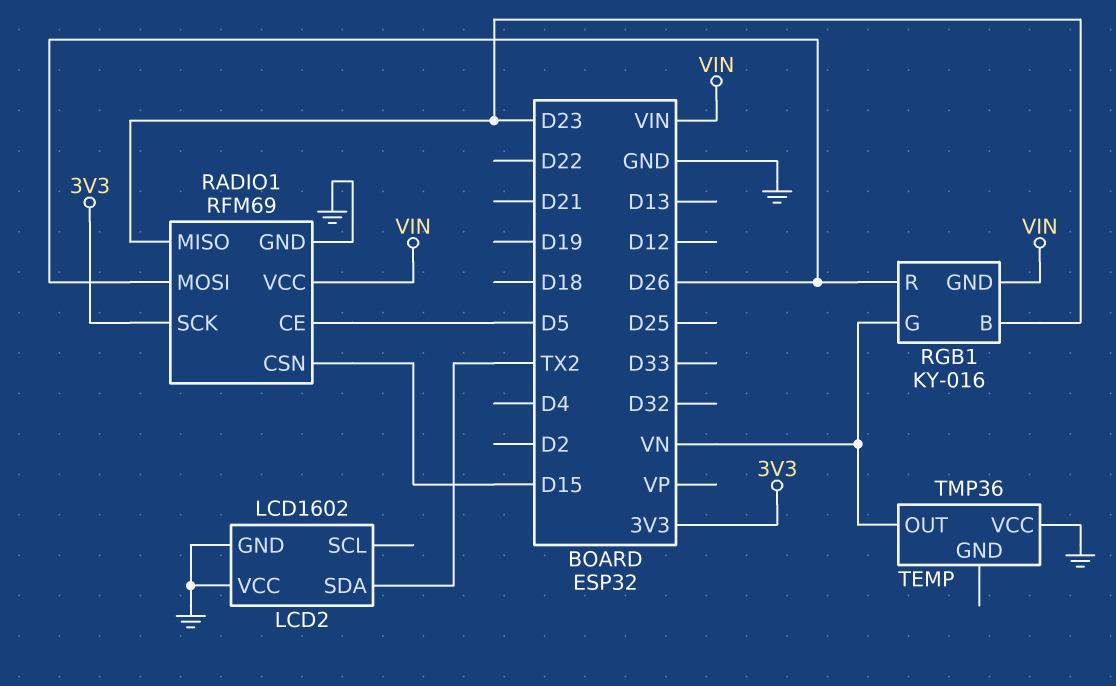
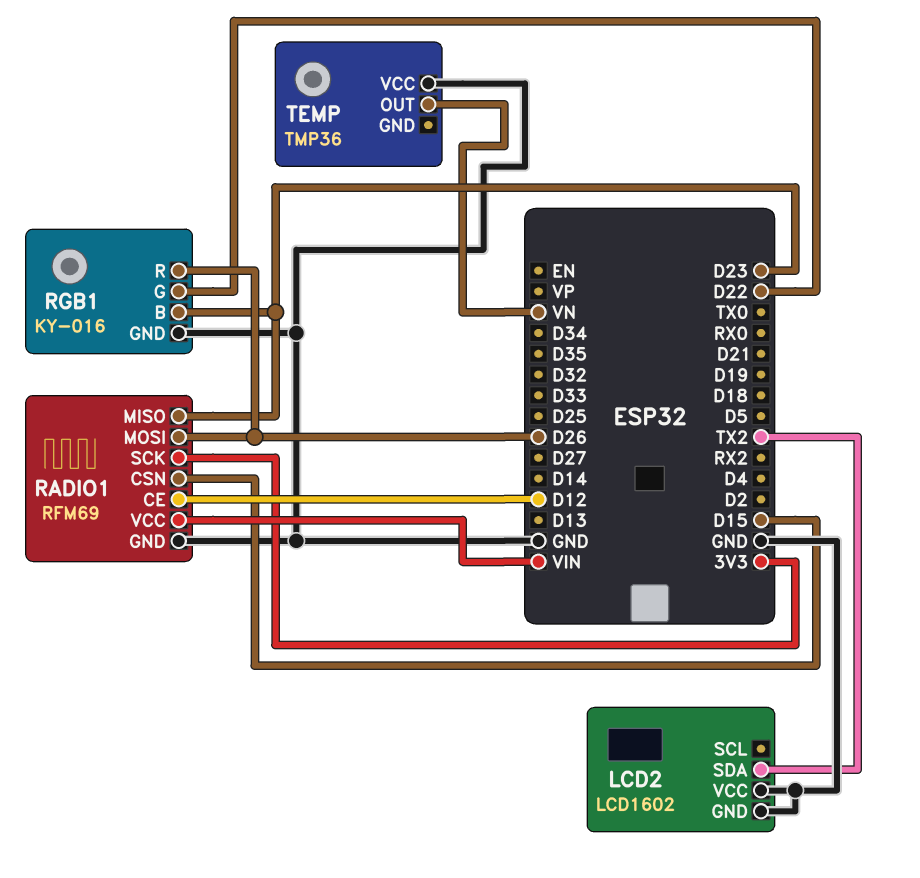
RADIO1 pin CE: D5 -> D12
RGB1 pin G: VN -> D22
RGB1 pin GND: VIN -> GND

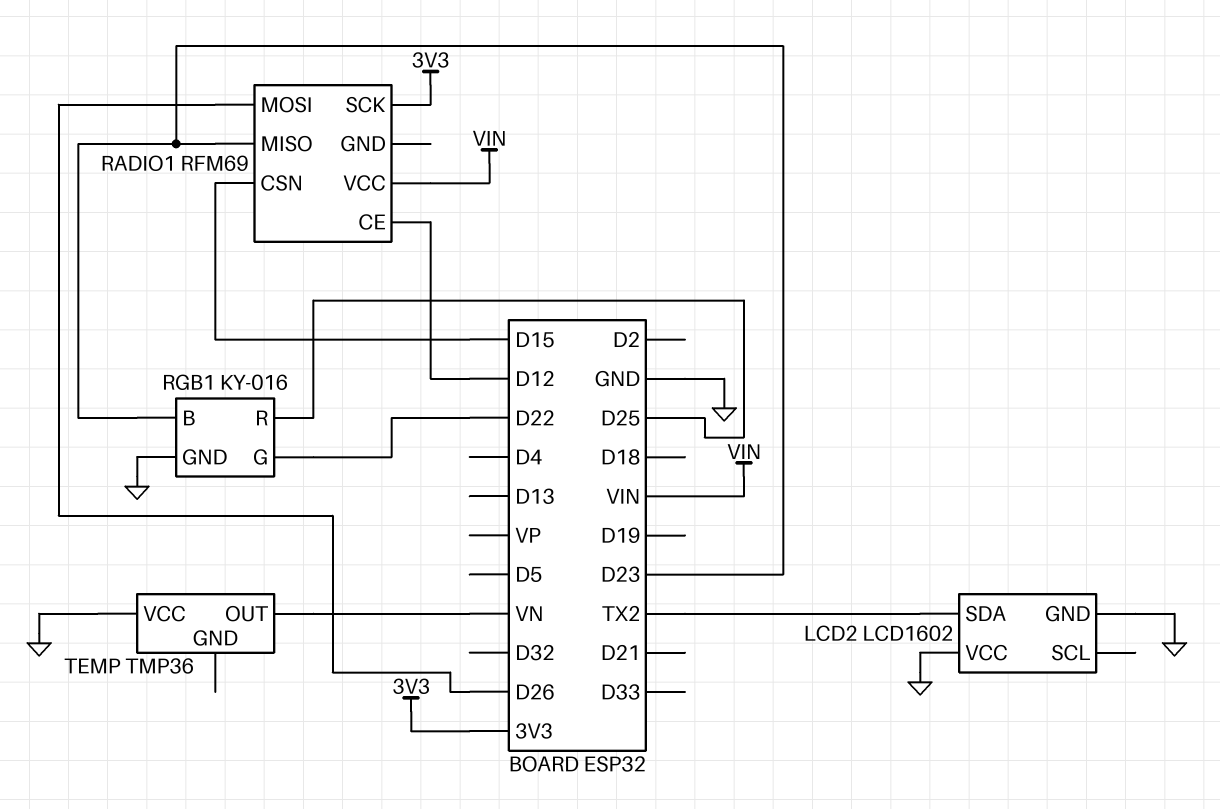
RADIO1 pin GND: GND -> none
RGB1 pin R: D26 -> D25

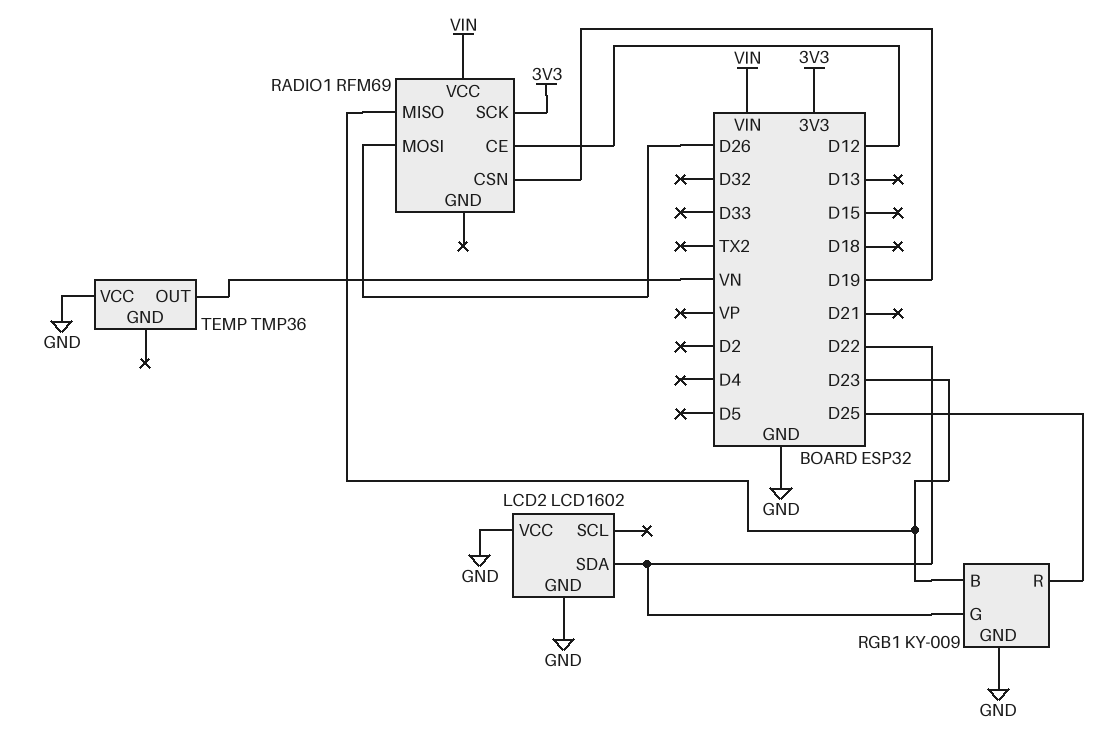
LCD2 pin SDA: TX2 -> D22
RADIO1 pin CSN: D15 -> D19
RGB1: KY-016 -> KY-009

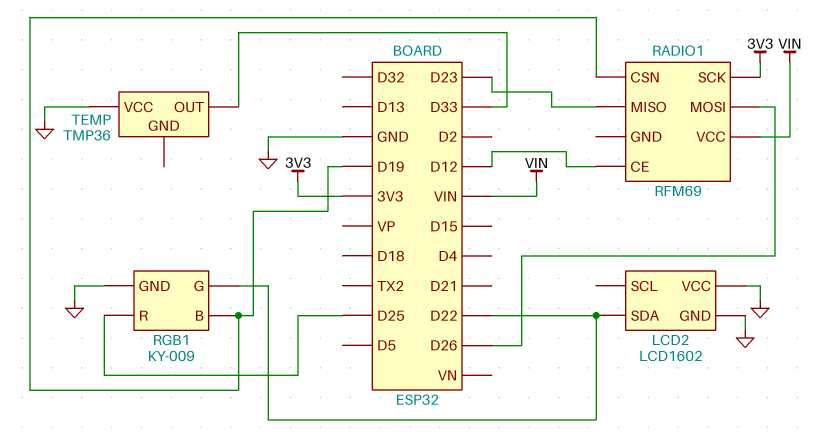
RGB1 pin B: D23 -> D19
TEMP pin OUT: VN -> D33

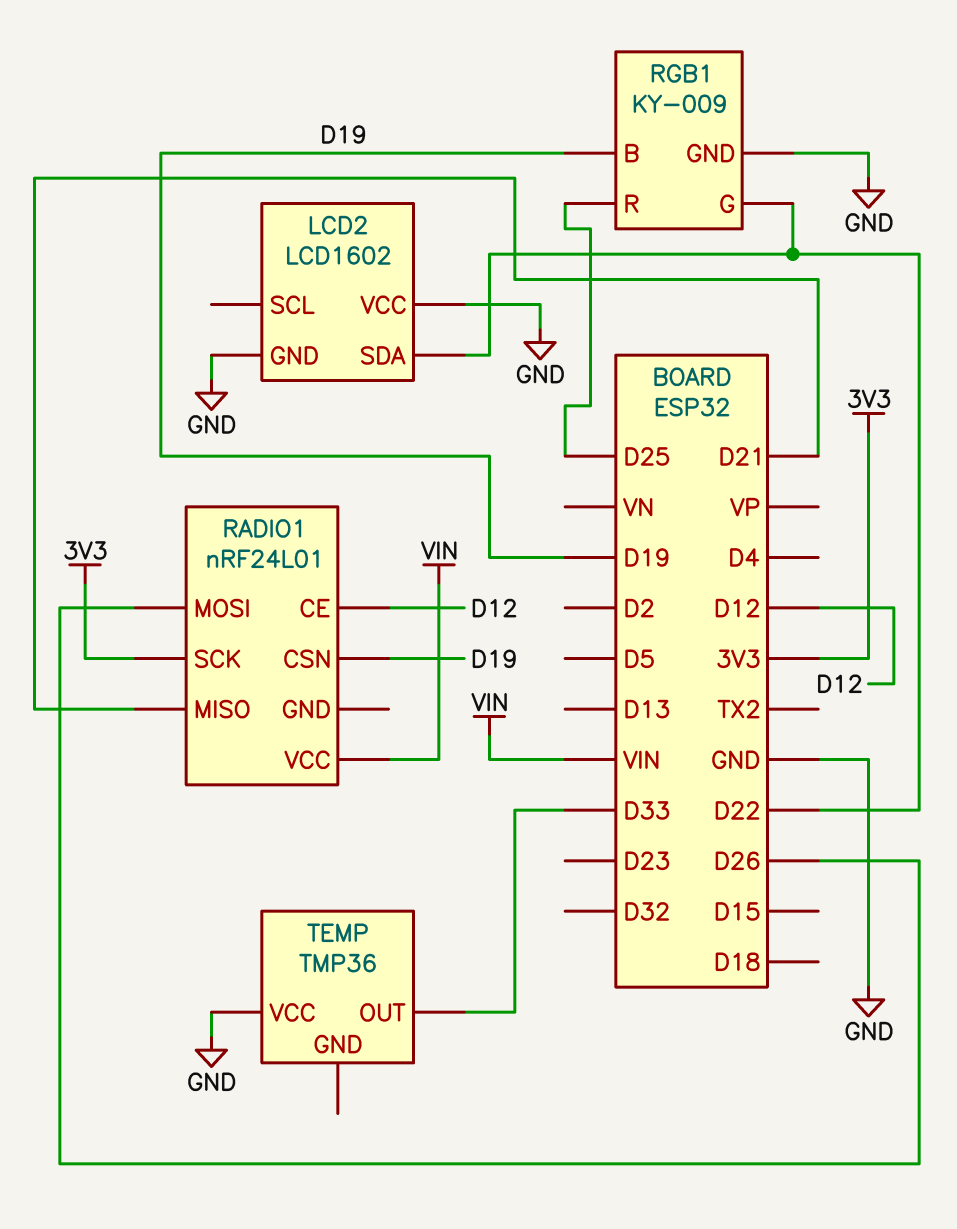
RADIO1: RFM69 -> nRF24L01
RADIO1 pin MISO: D23 -> D21

